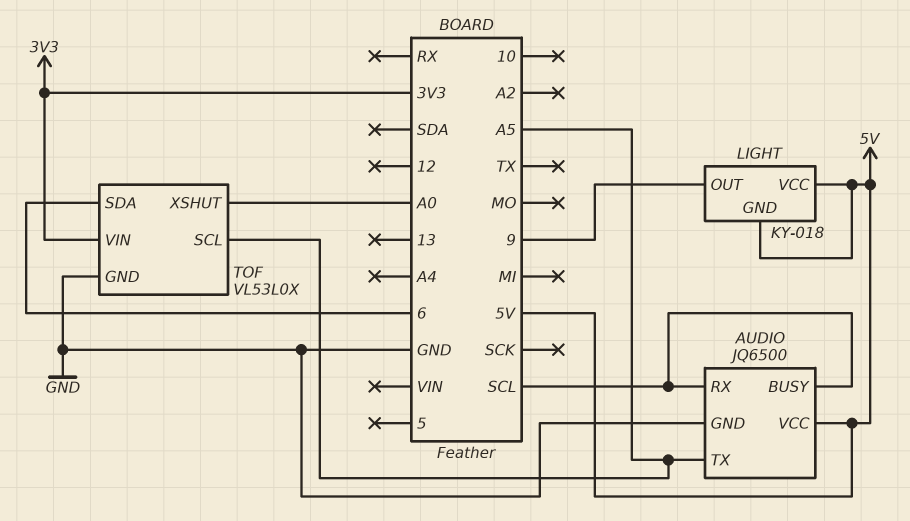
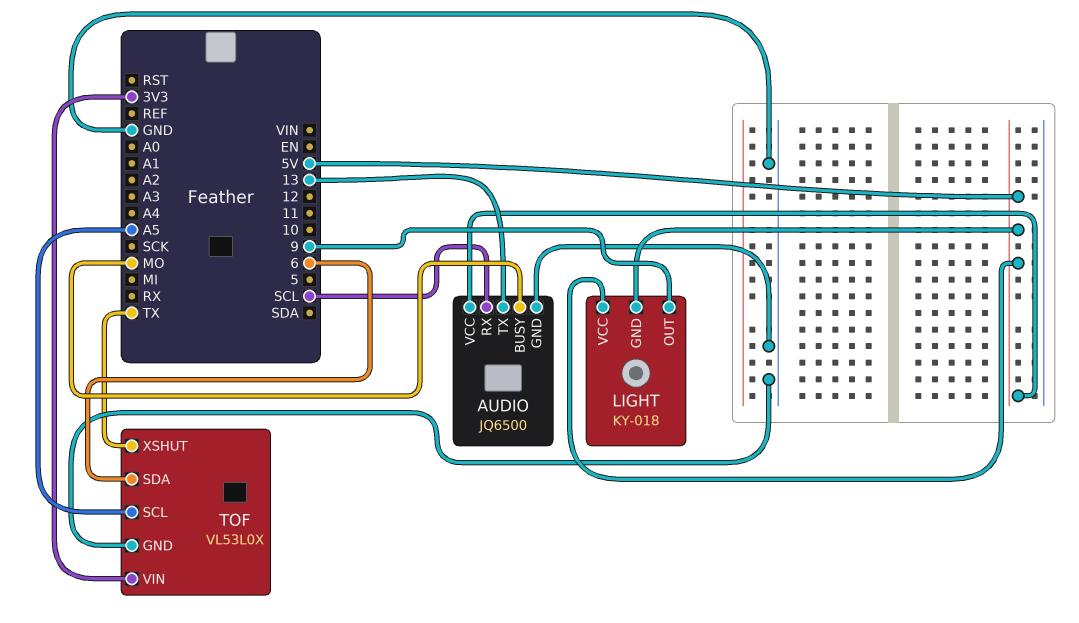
AUDIO pin BUSY: SCL -> MO
AUDIO pin TX: A5 -> 13
TOF pin XSHUT: A0 -> TX

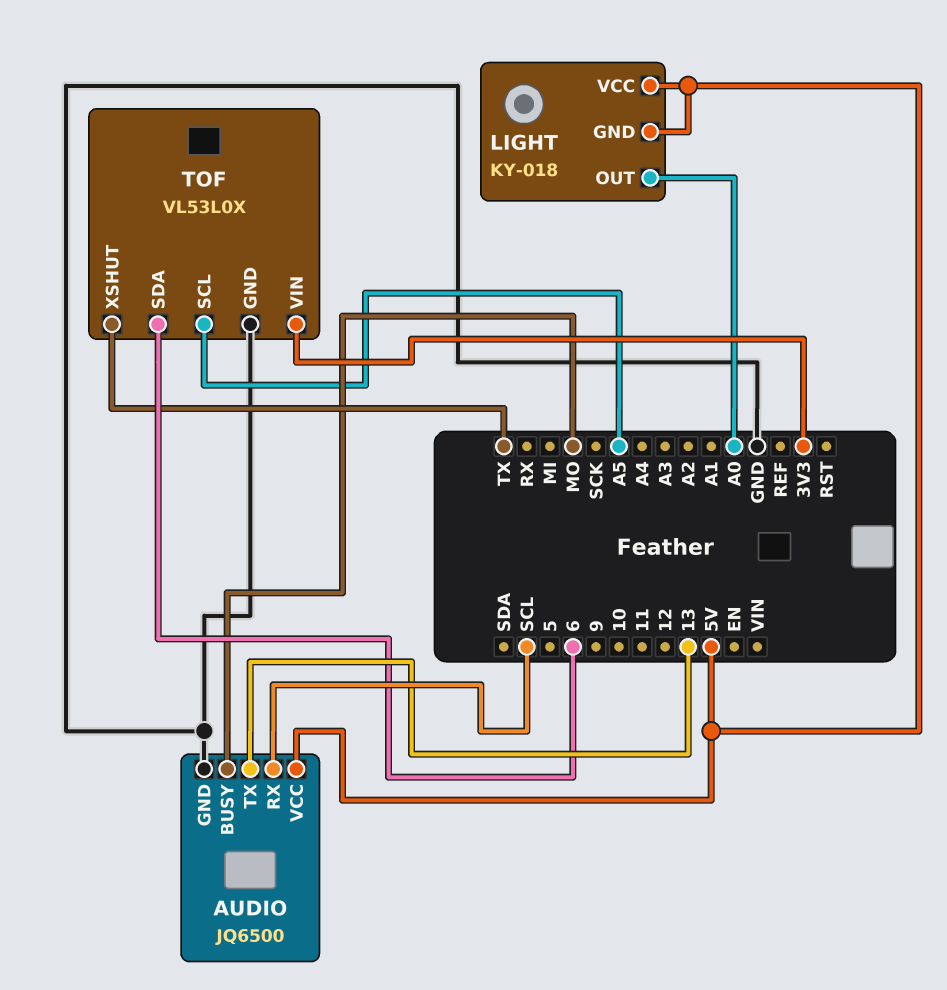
LIGHT pin OUT: 9 -> A0

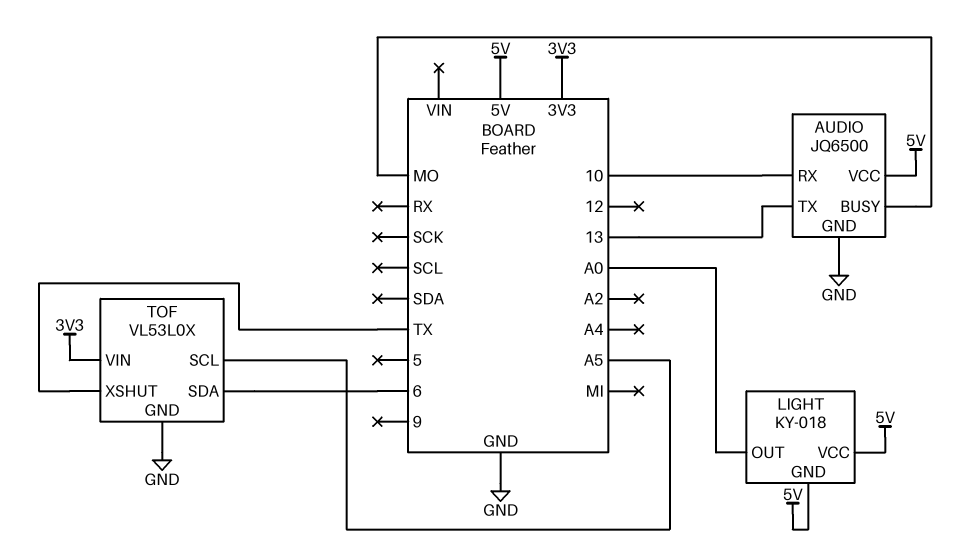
AUDIO pin RX: SCL -> 10

